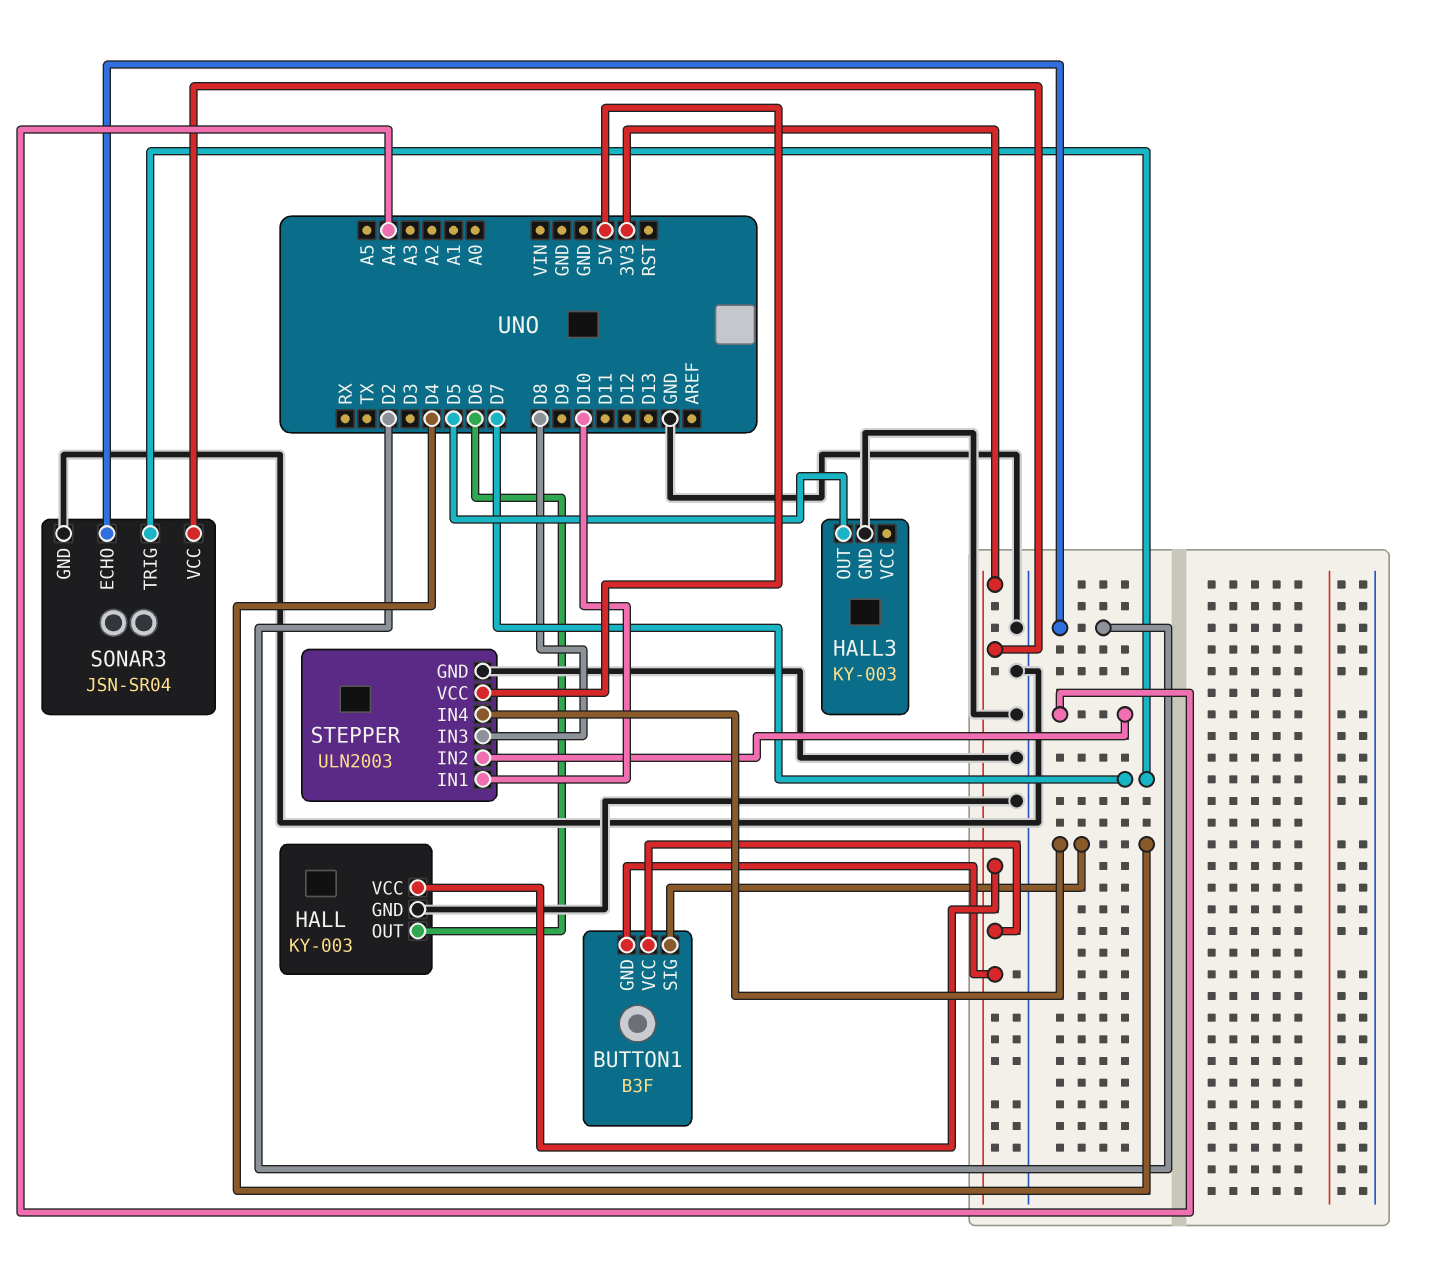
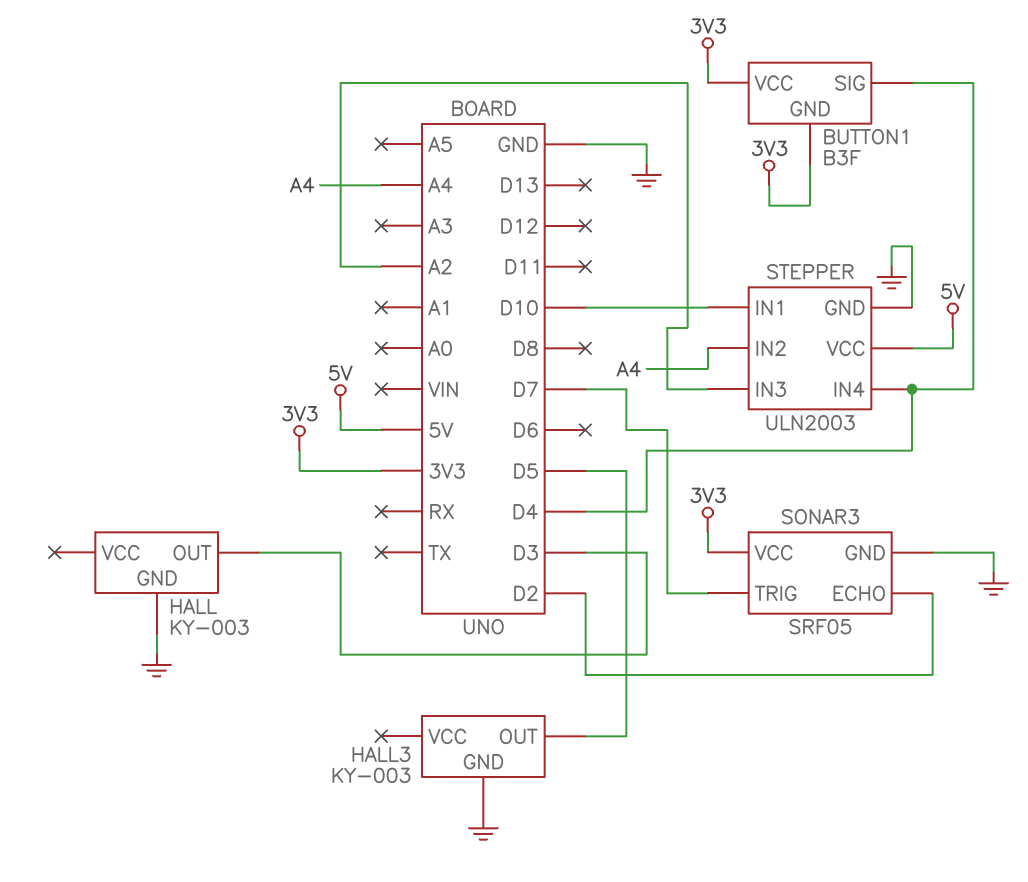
HALL pin OUT: D6 -> D3
HALL pin VCC: 3V3 -> none
SONAR3: JSN-SR04 -> SRF05
STEPPER pin IN3: D8 -> A2

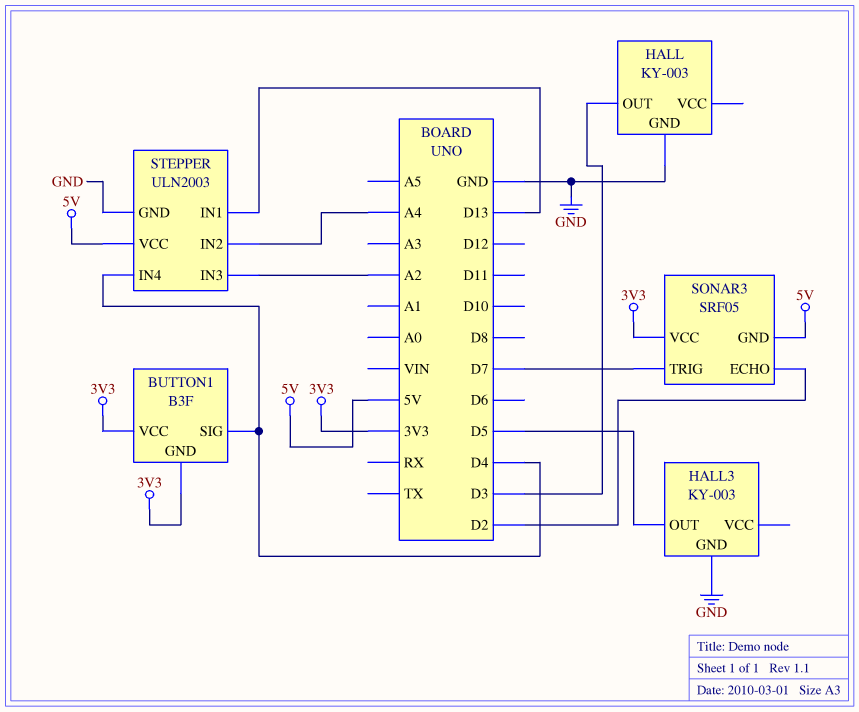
SONAR3 pin GND: GND -> 5V
STEPPER pin IN1: D10 -> D13

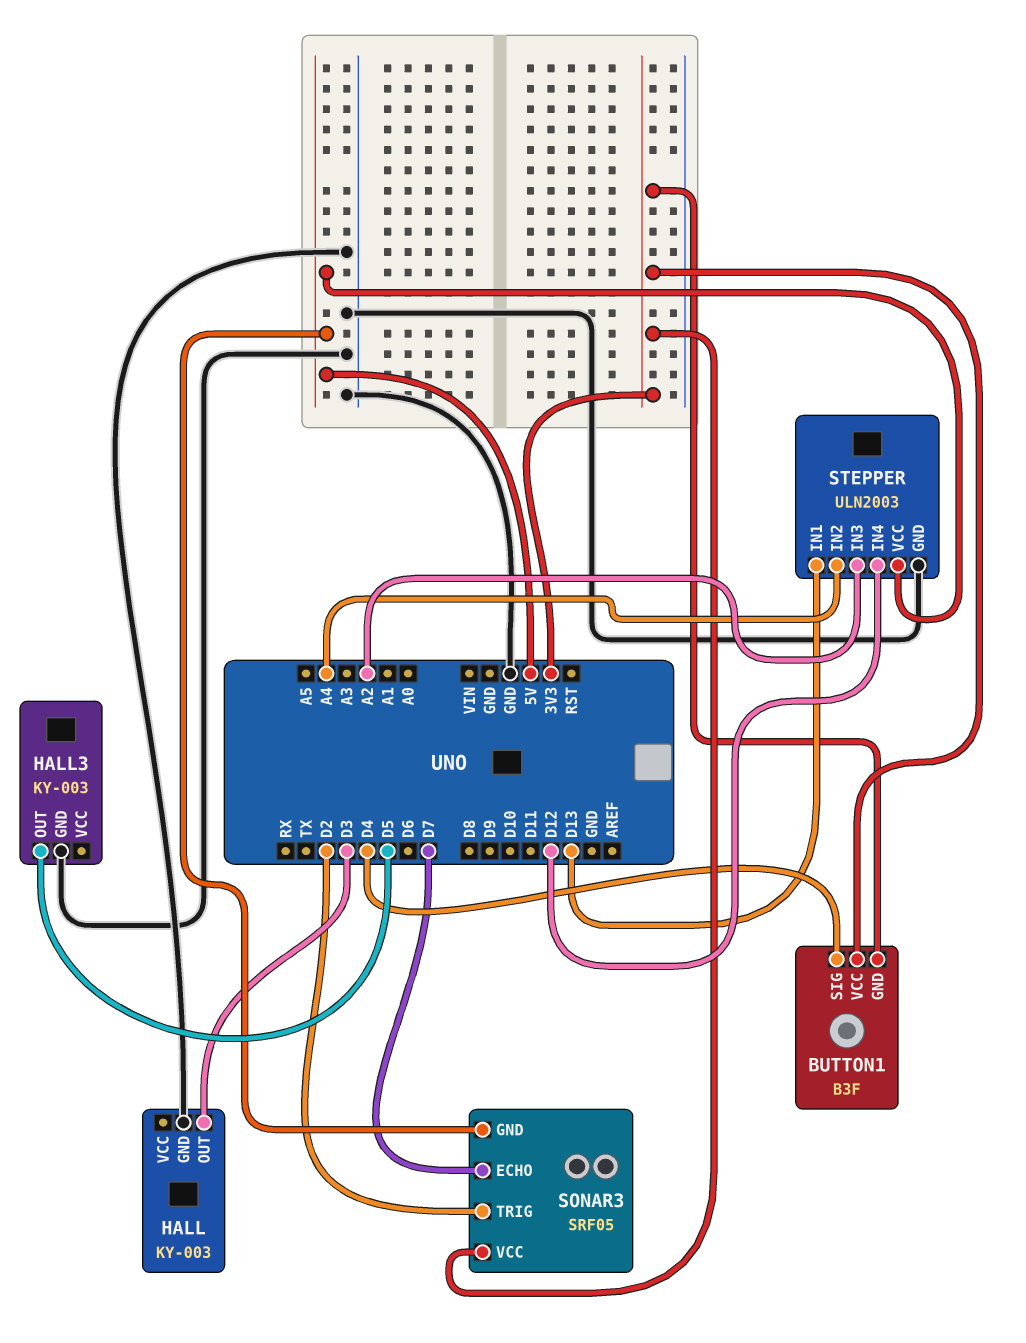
SONAR3 pin ECHO: D2 -> D7
SONAR3 pin TRIG: D7 -> D2
STEPPER pin IN4: D4 -> D12

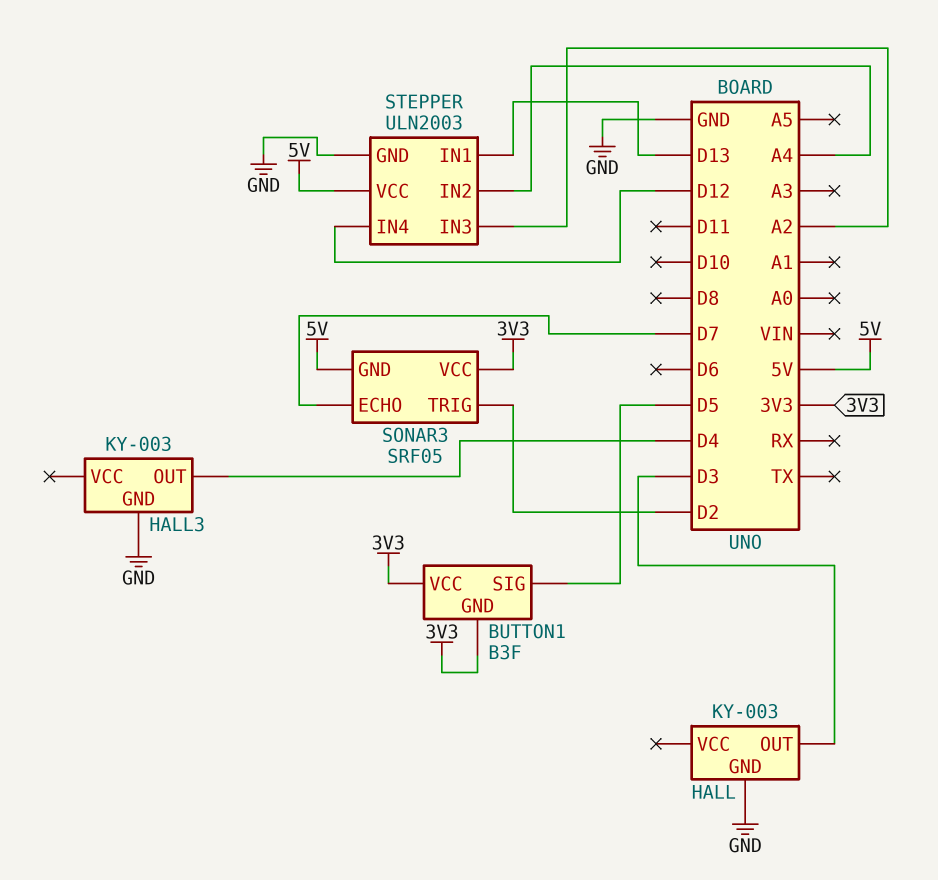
BUTTON1 pin SIG: D4 -> D5
HALL3 pin OUT: D5 -> D4

